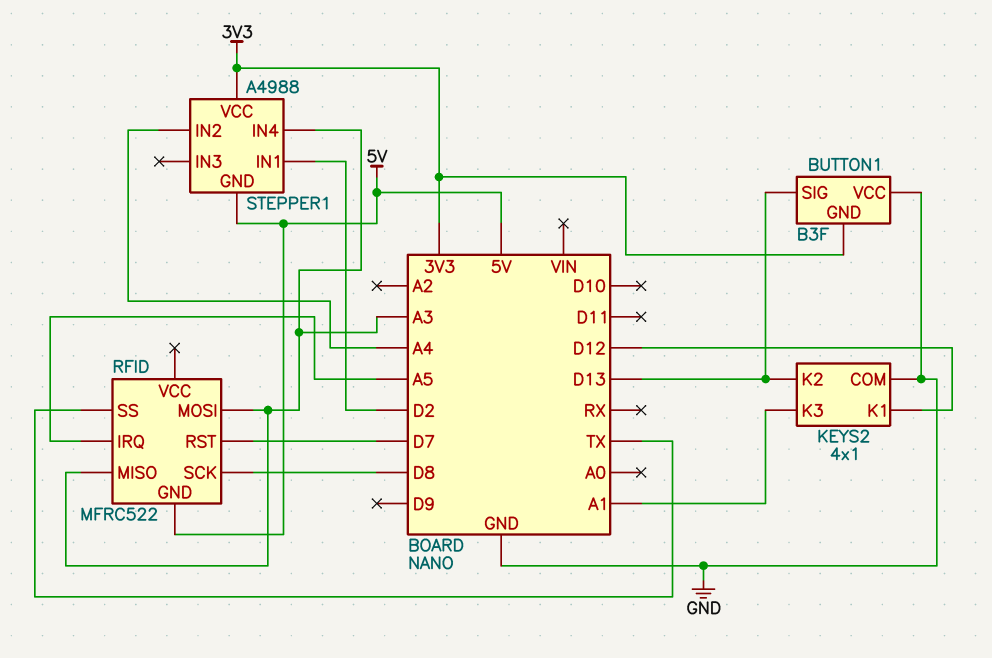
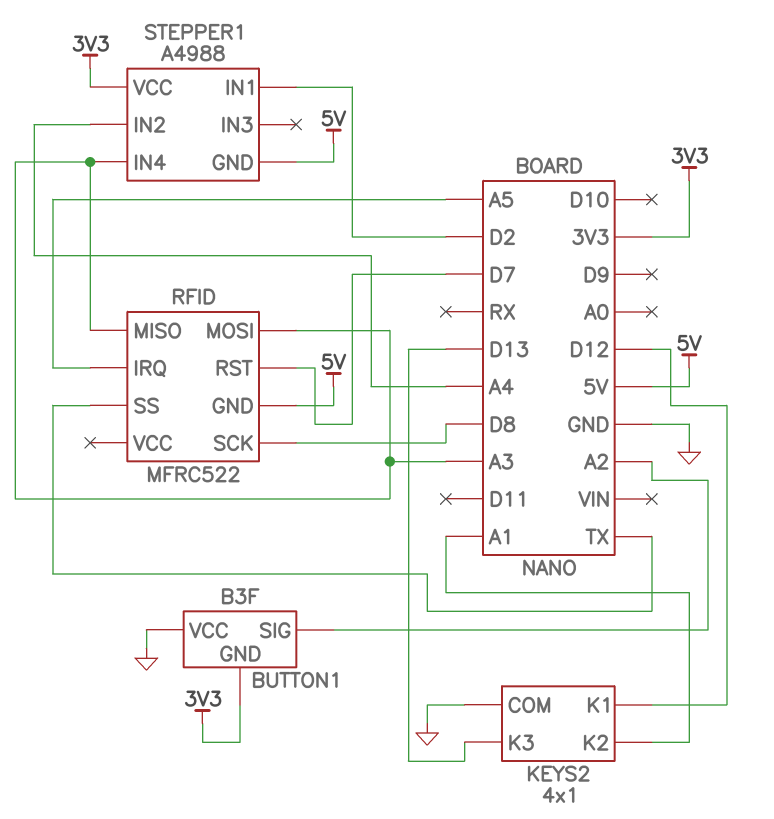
BUTTON1 pin SIG: D13 -> A2
KEYS2 pin K2: D13 -> A1
KEYS2 pin K3: A1 -> D13

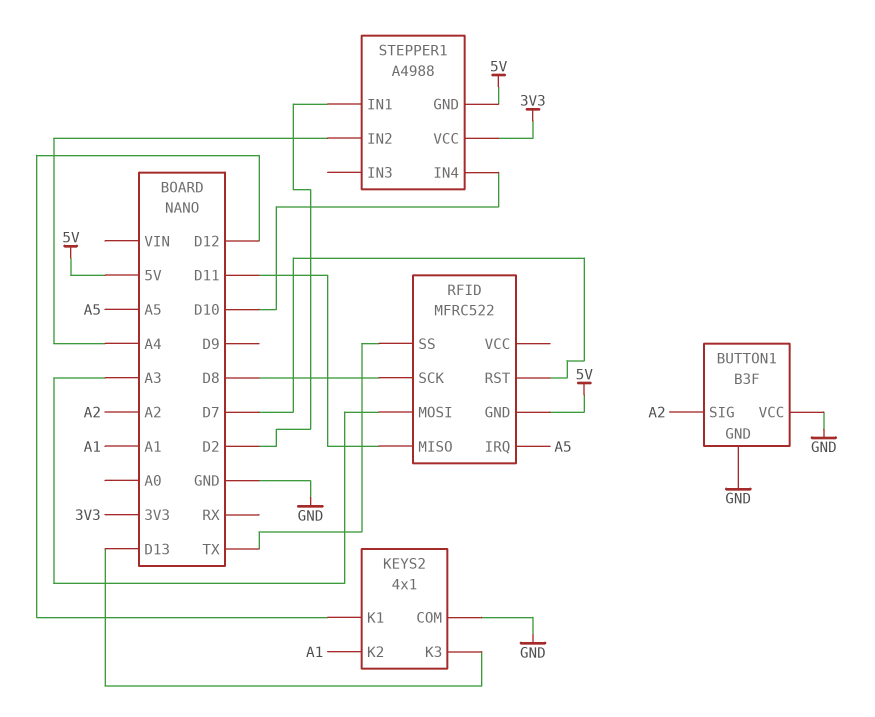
BUTTON1 pin GND: 3V3 -> GND
RFID pin MISO: A3 -> D11
STEPPER1 pin IN4: A3 -> D10

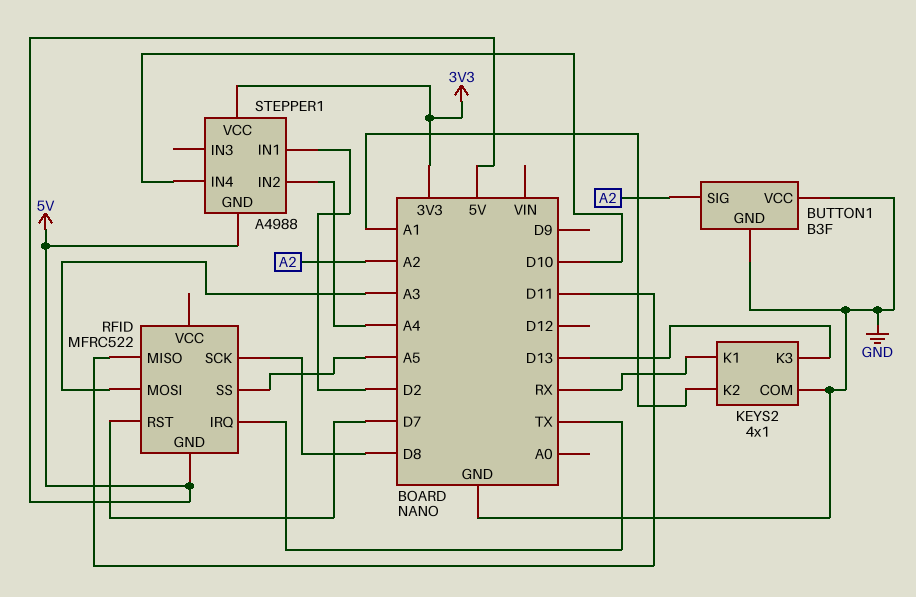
KEYS2 pin K1: D12 -> RX
RFID pin IRQ: A5 -> TX
RFID pin SS: TX -> A5

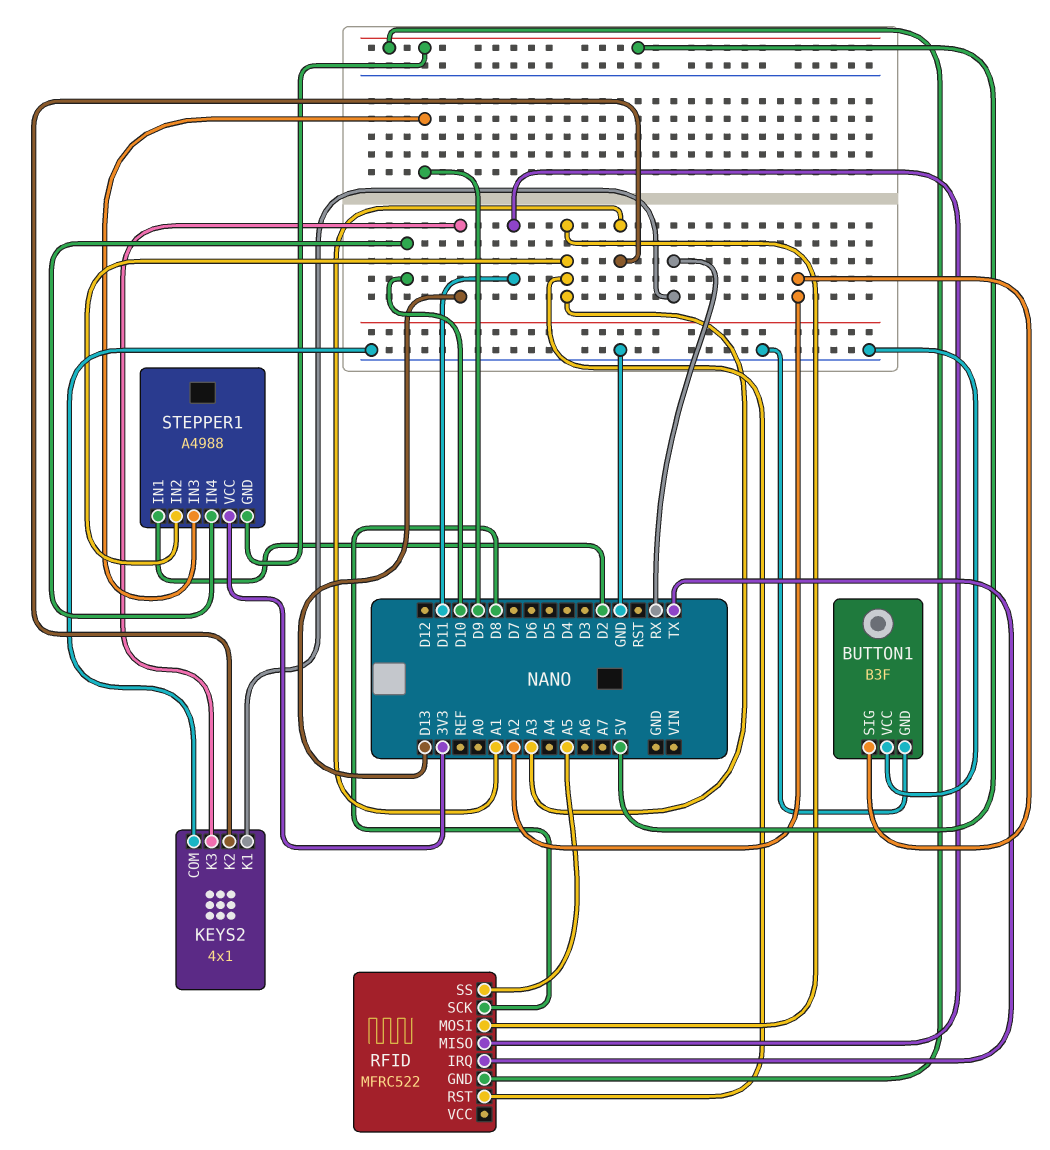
RFID pin RST: D7 -> A3
STEPPER1 pin IN2: A4 -> A3
STEPPER1 pin IN3: none -> D9

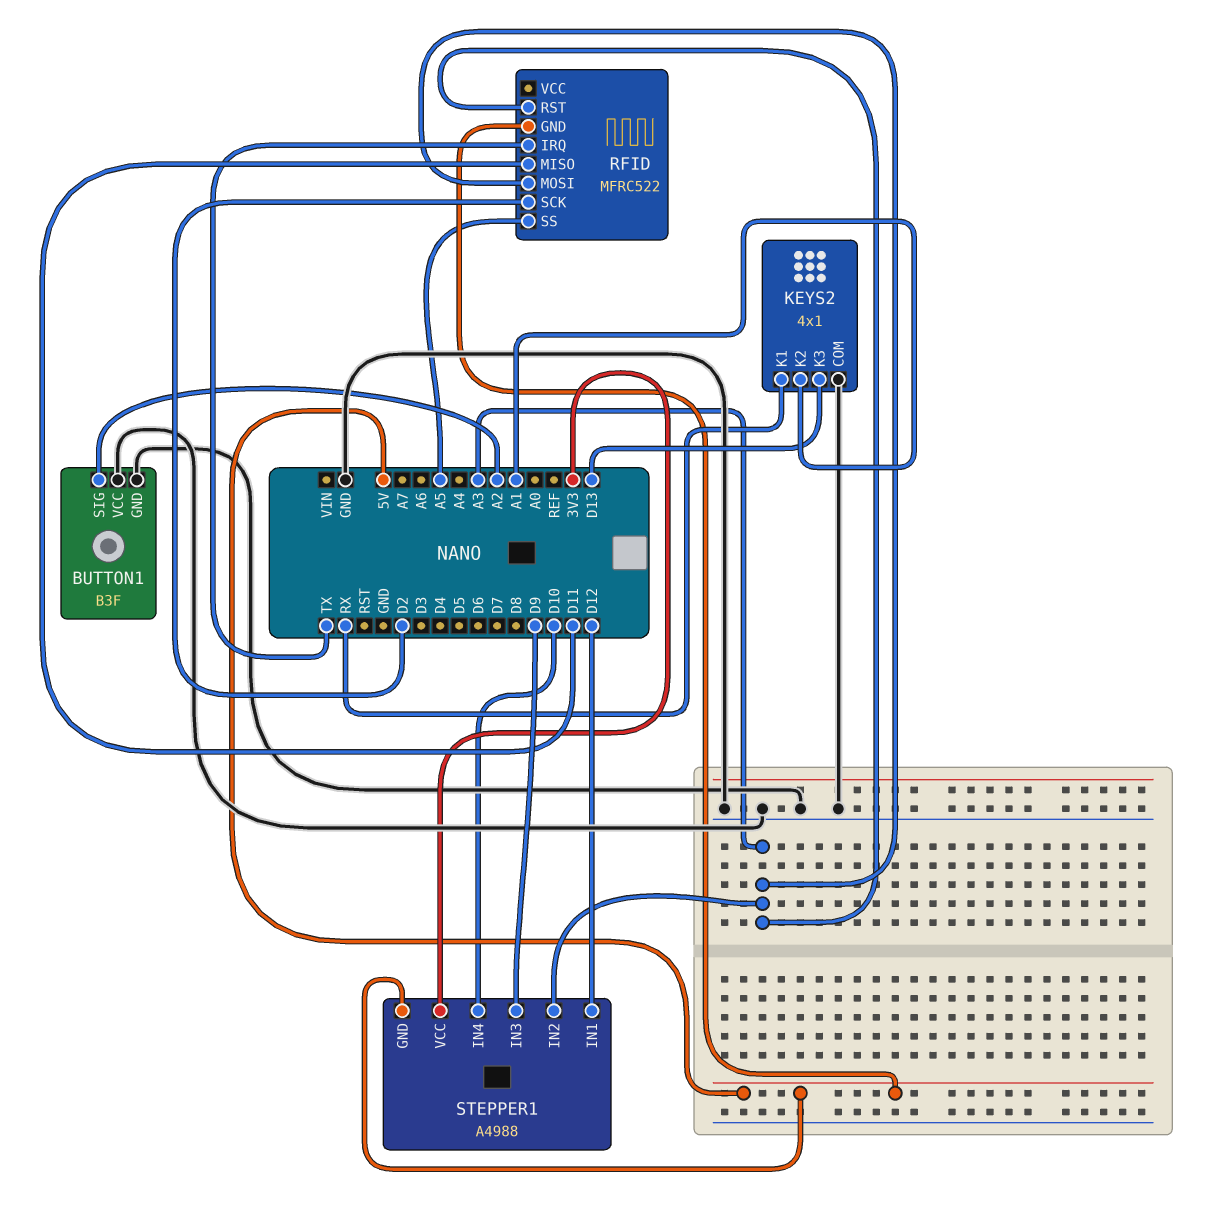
RFID pin SCK: D8 -> D2
STEPPER1 pin IN1: D2 -> D12

